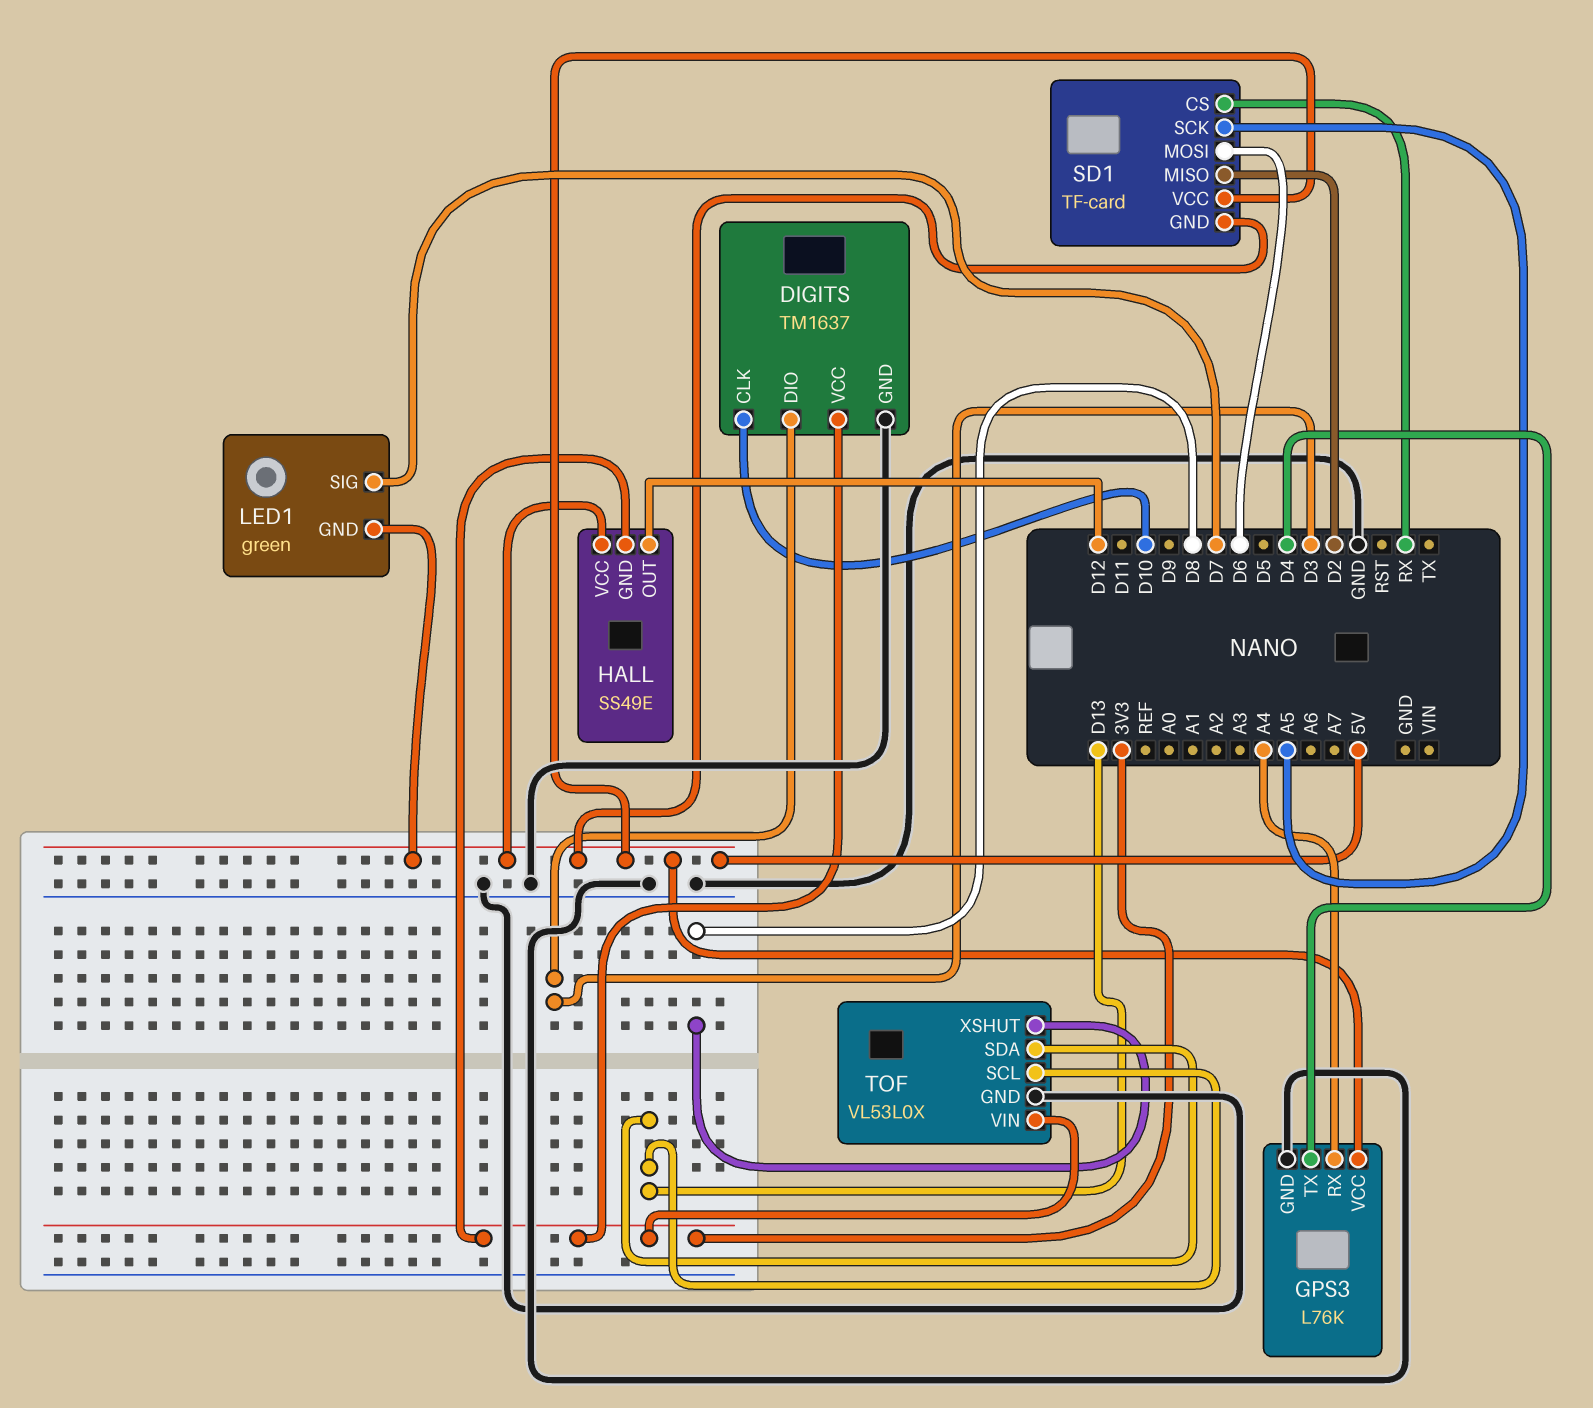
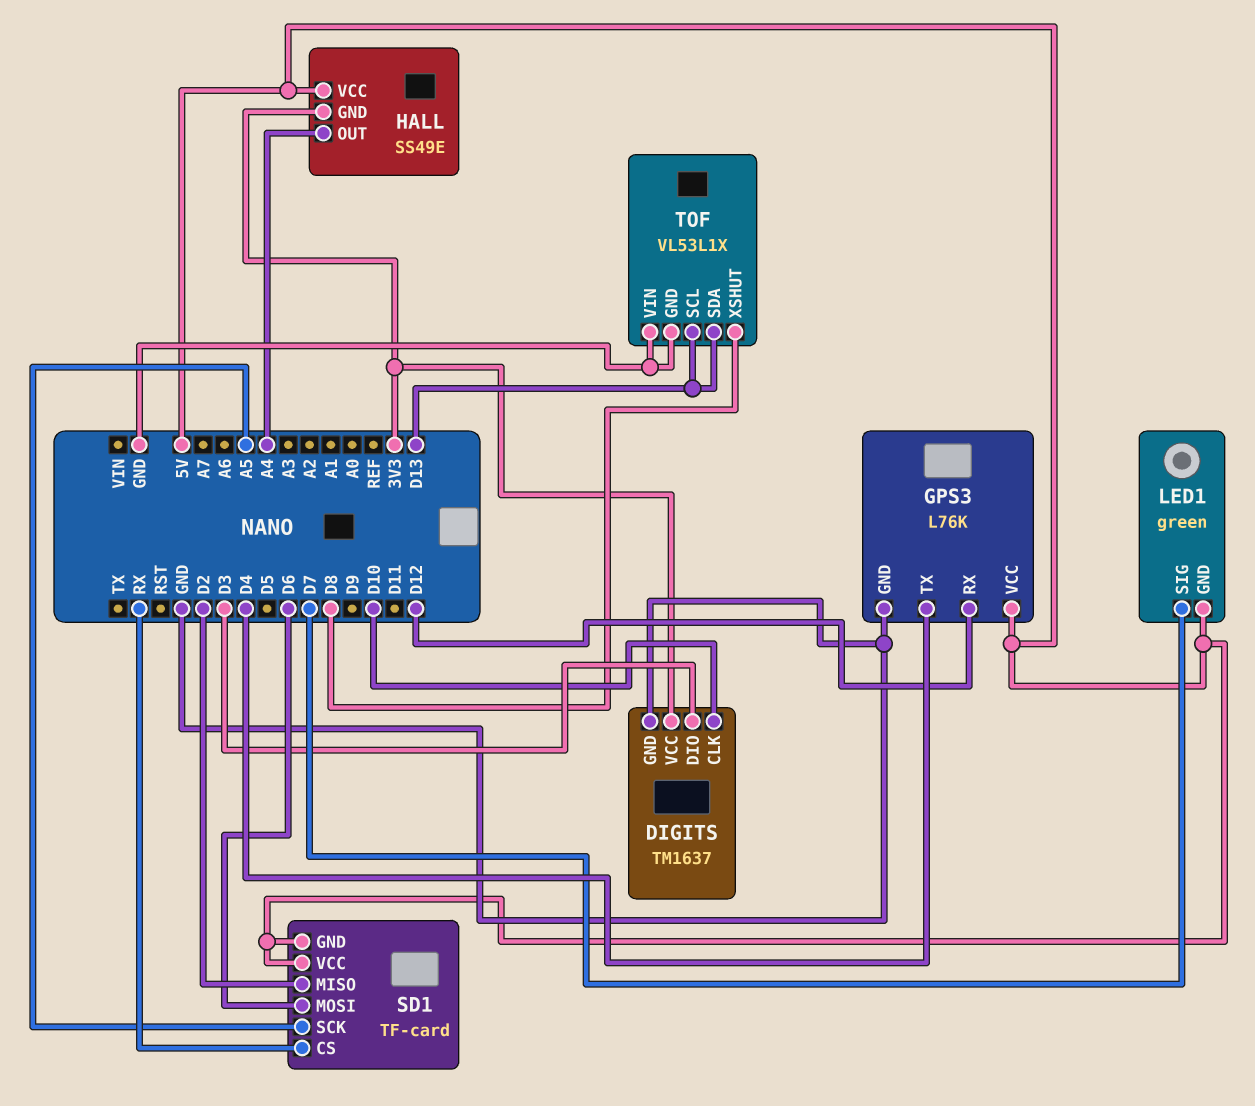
GPS3 pin RX: A4 -> D12
HALL pin OUT: D12 -> A4
TOF: VL53L0X -> VL53L1X
TOF pin VIN: 3V3 -> GND

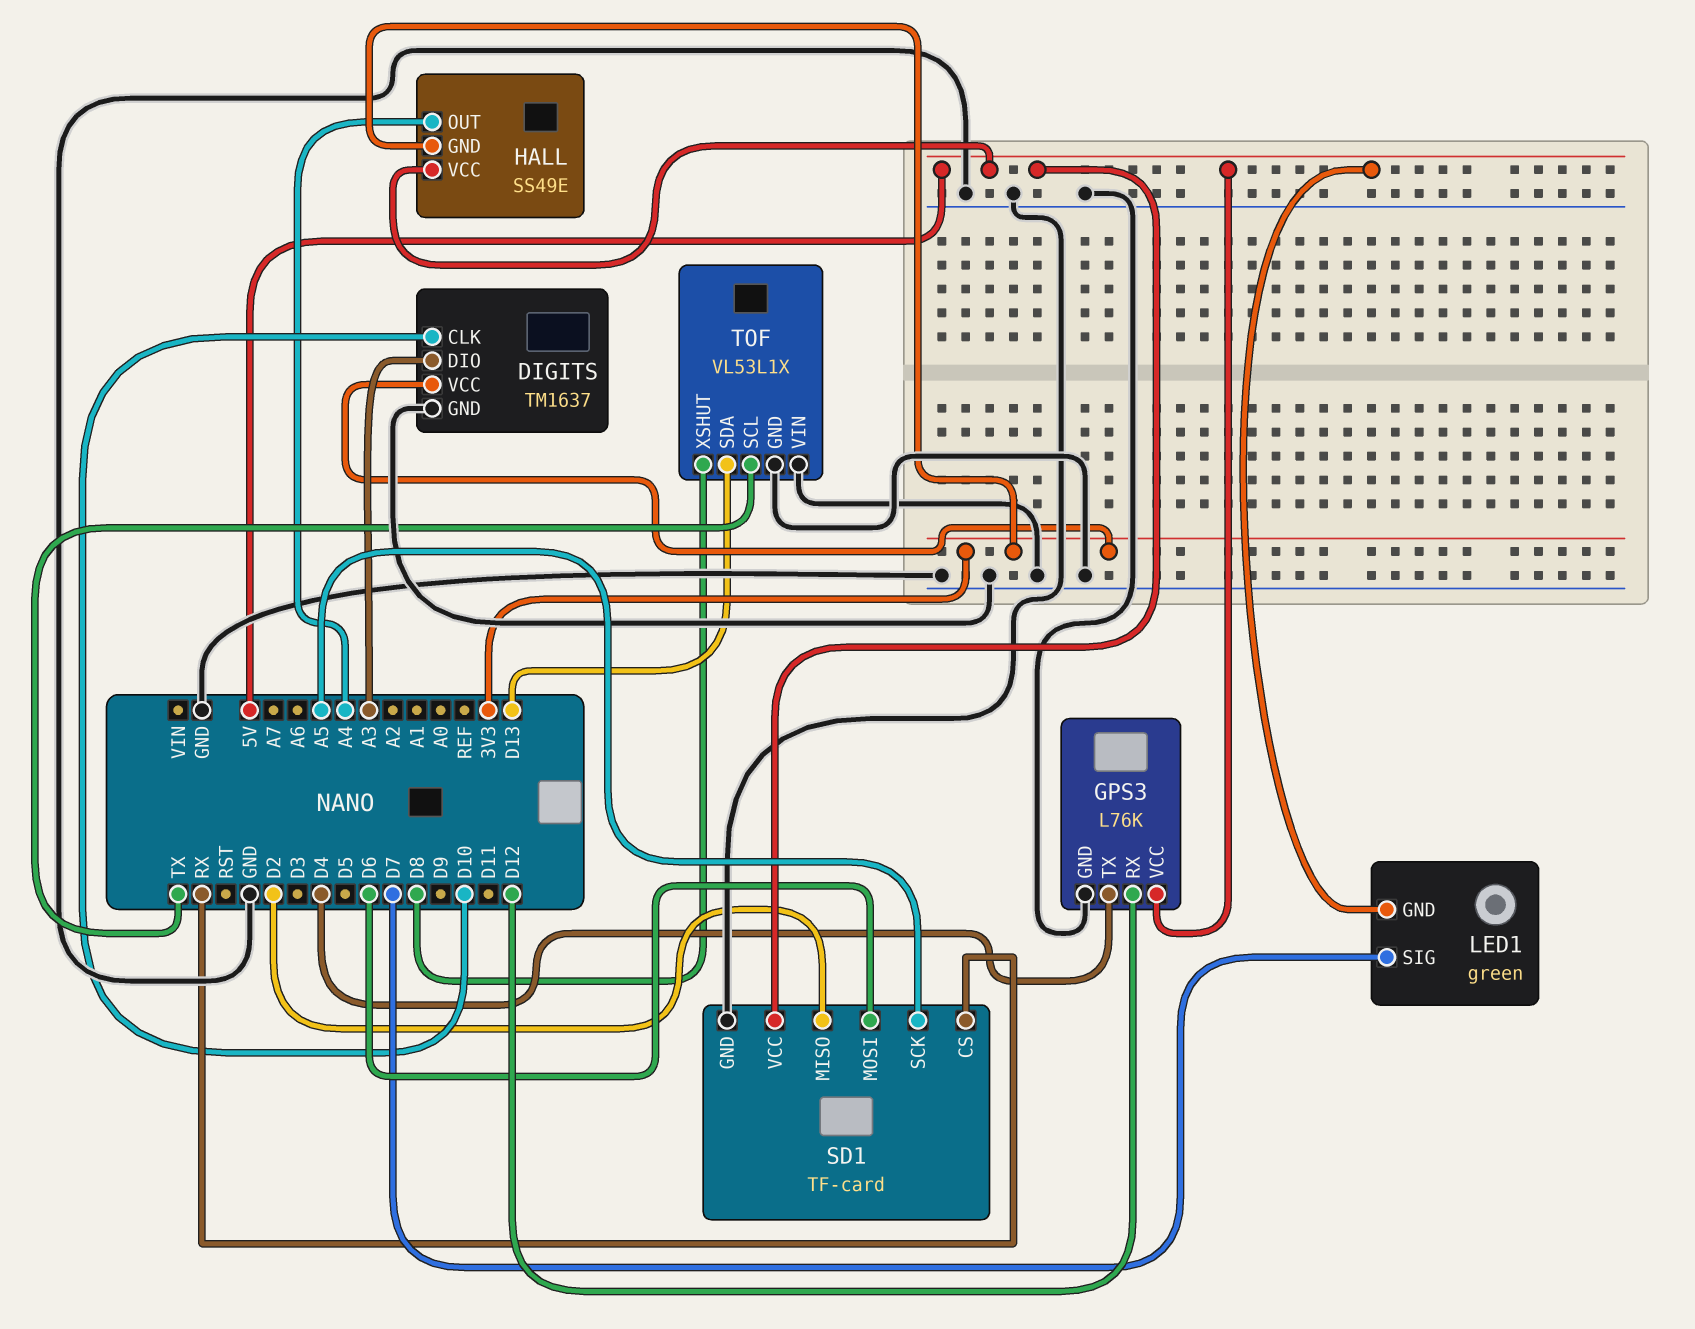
DIGITS pin DIO: D3 -> A3
SD1 pin GND: 5V -> GND
TOF pin SCL: D13 -> TX

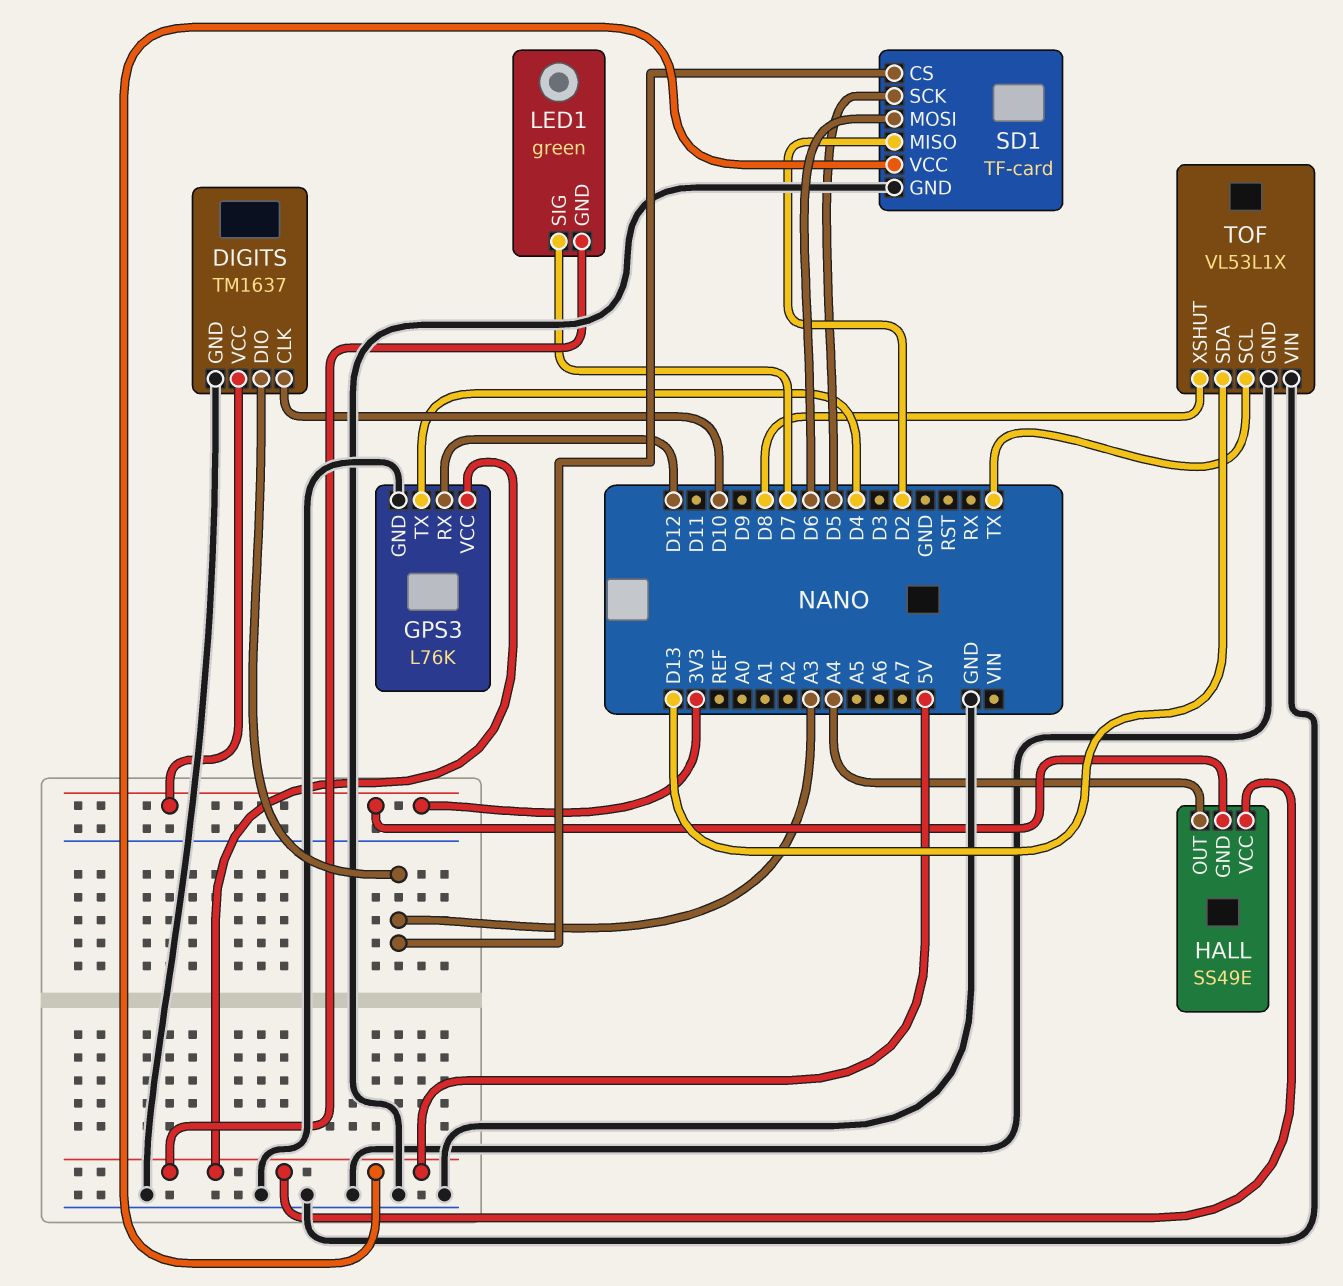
SD1 pin CS: RX -> A3
SD1 pin SCK: A5 -> D5

